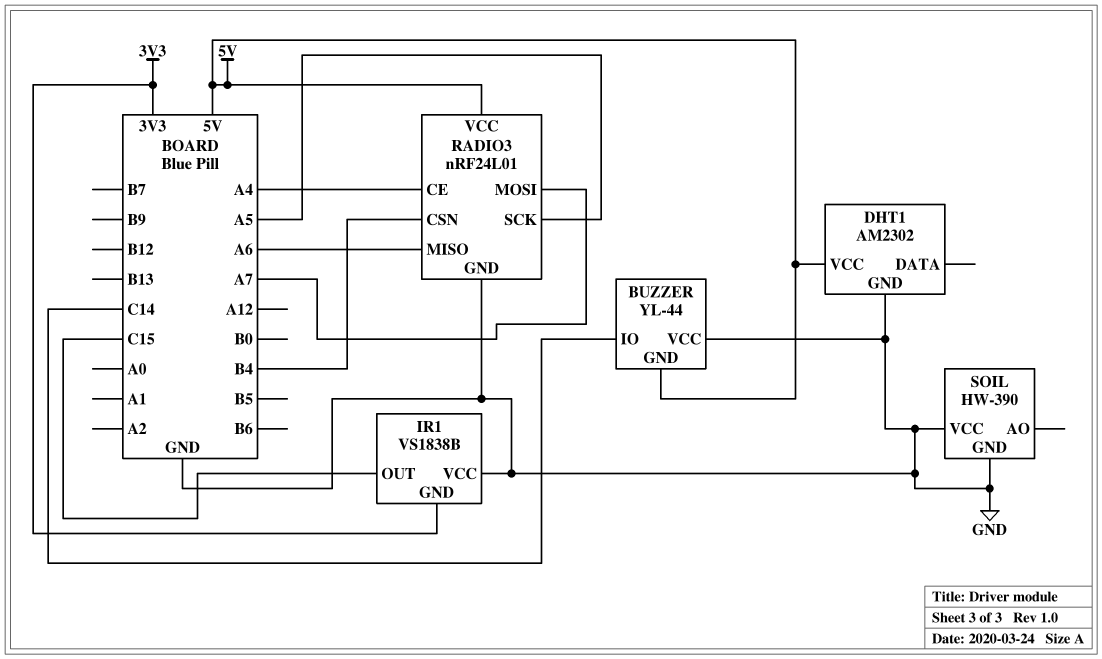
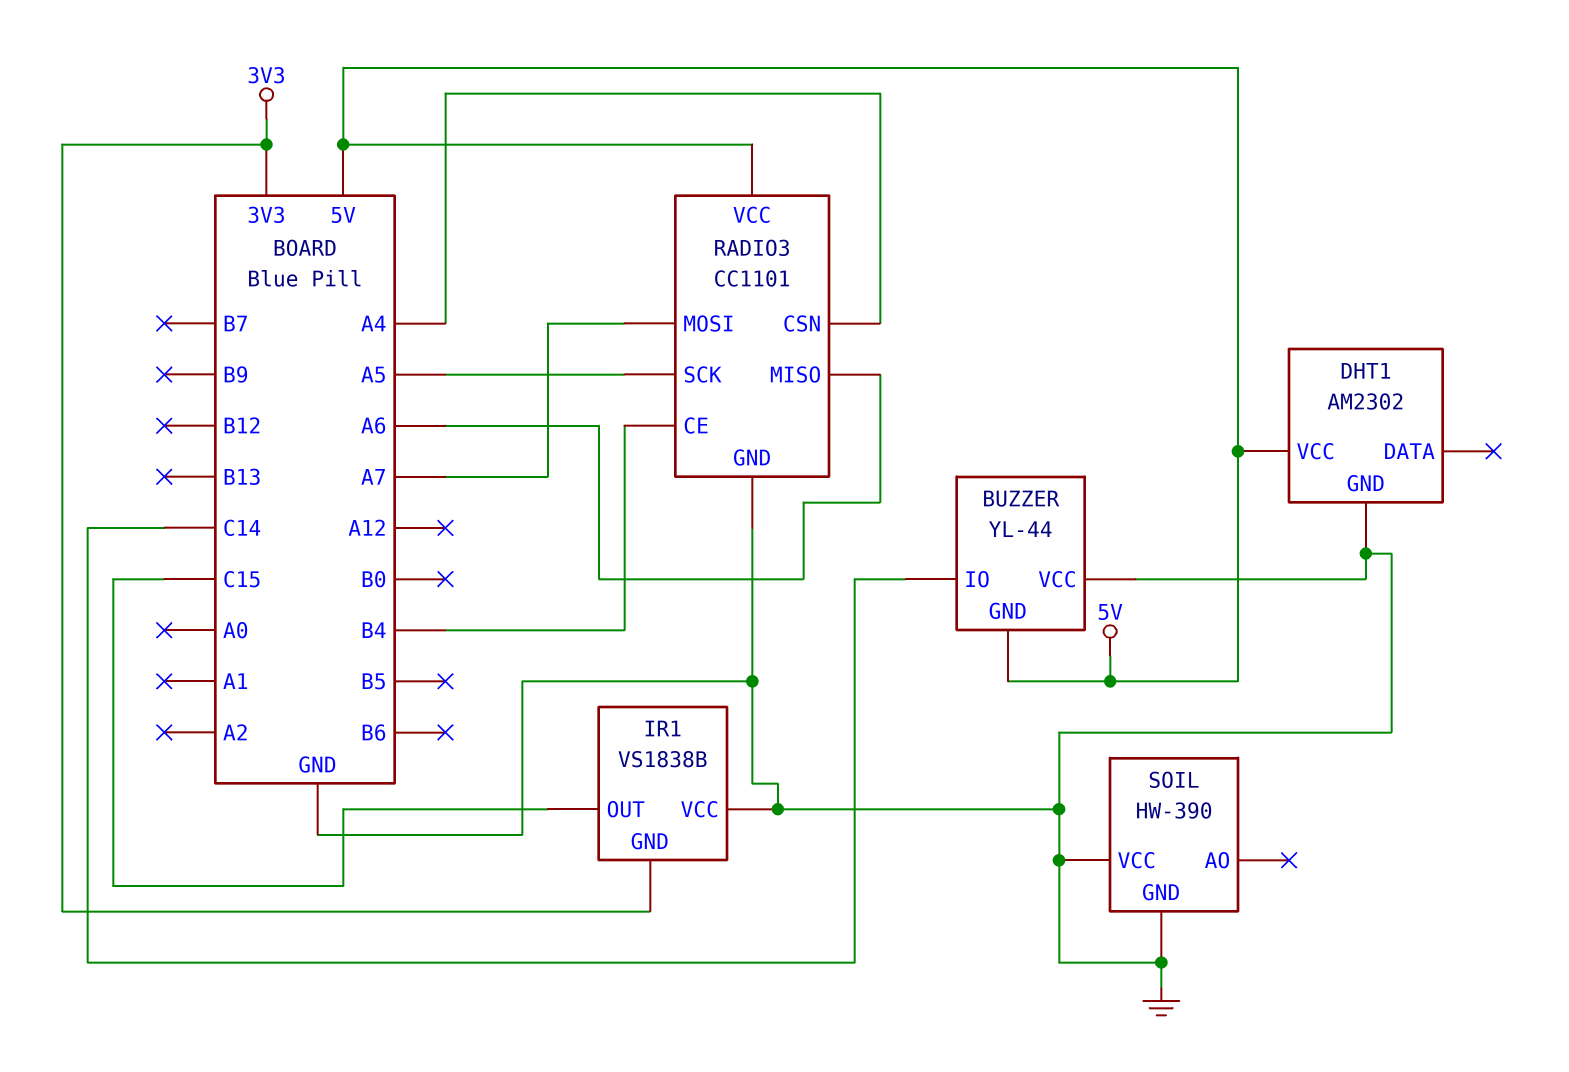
RADIO3: nRF24L01 -> CC1101
RADIO3 pin CE: A4 -> B4
RADIO3 pin CSN: B4 -> A4

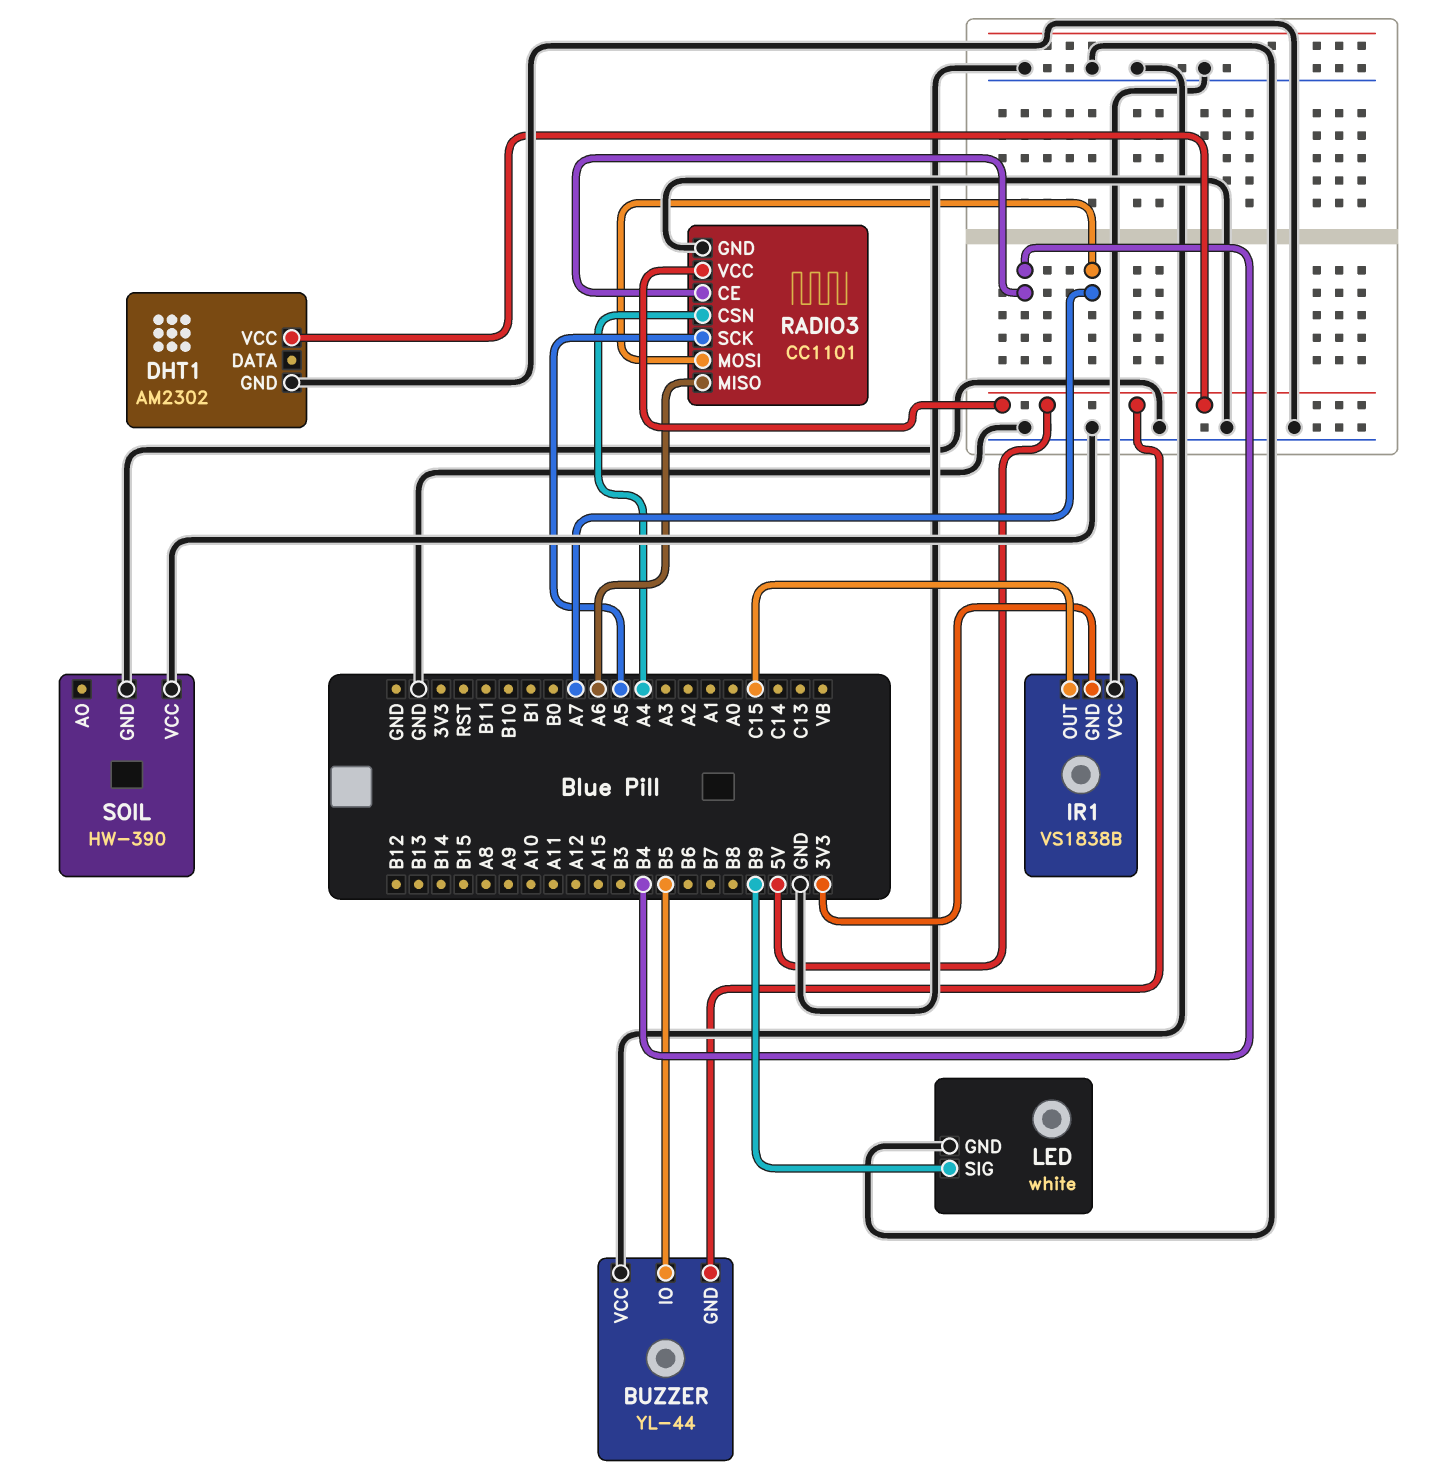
BUZZER pin IO: C14 -> B5
LED: none -> white
LED pin GND: none -> GND
LED pin SIG: none -> B9

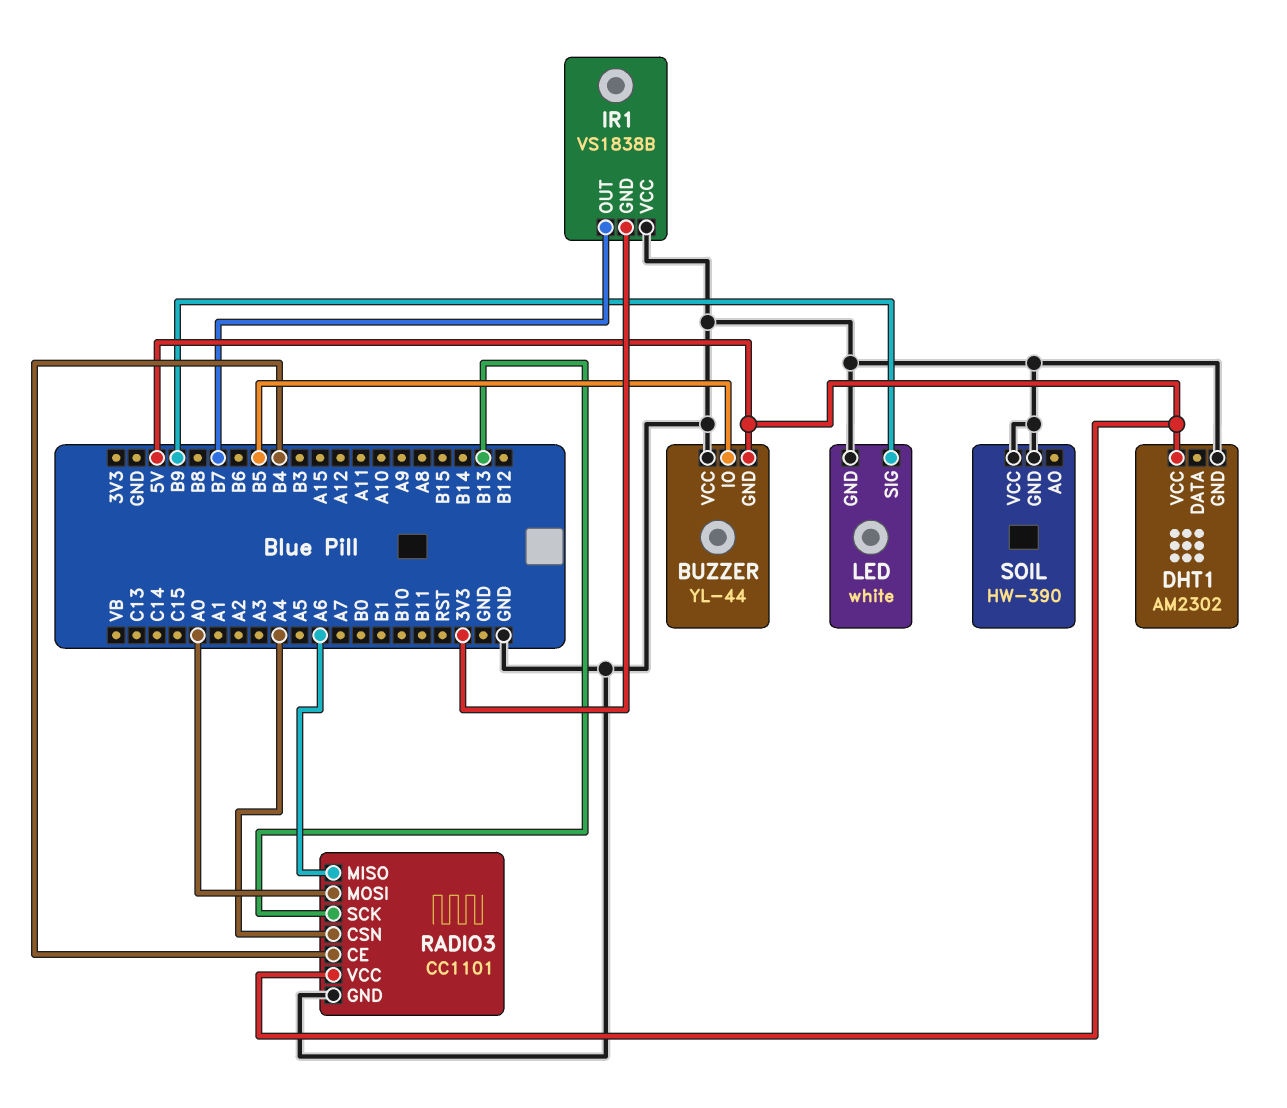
IR1 pin OUT: C15 -> B7
RADIO3 pin MOSI: A7 -> A0
RADIO3 pin SCK: A5 -> B13

